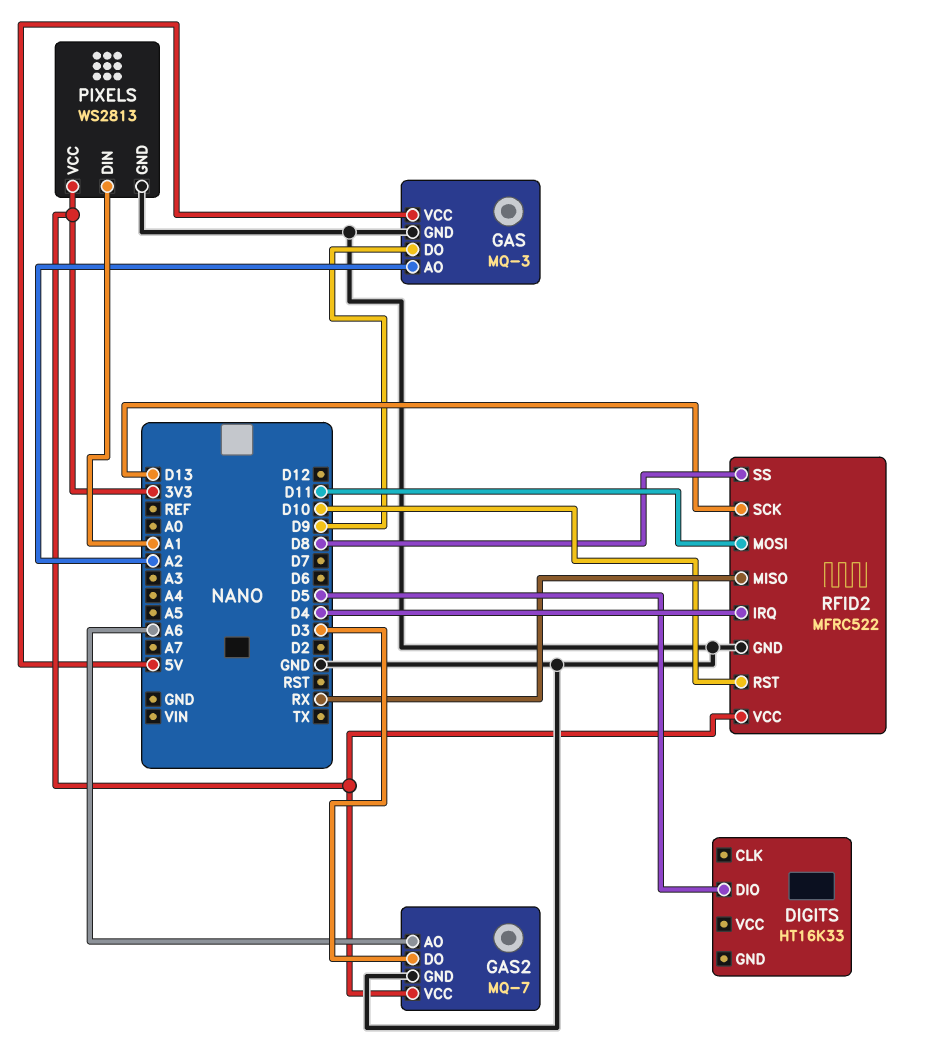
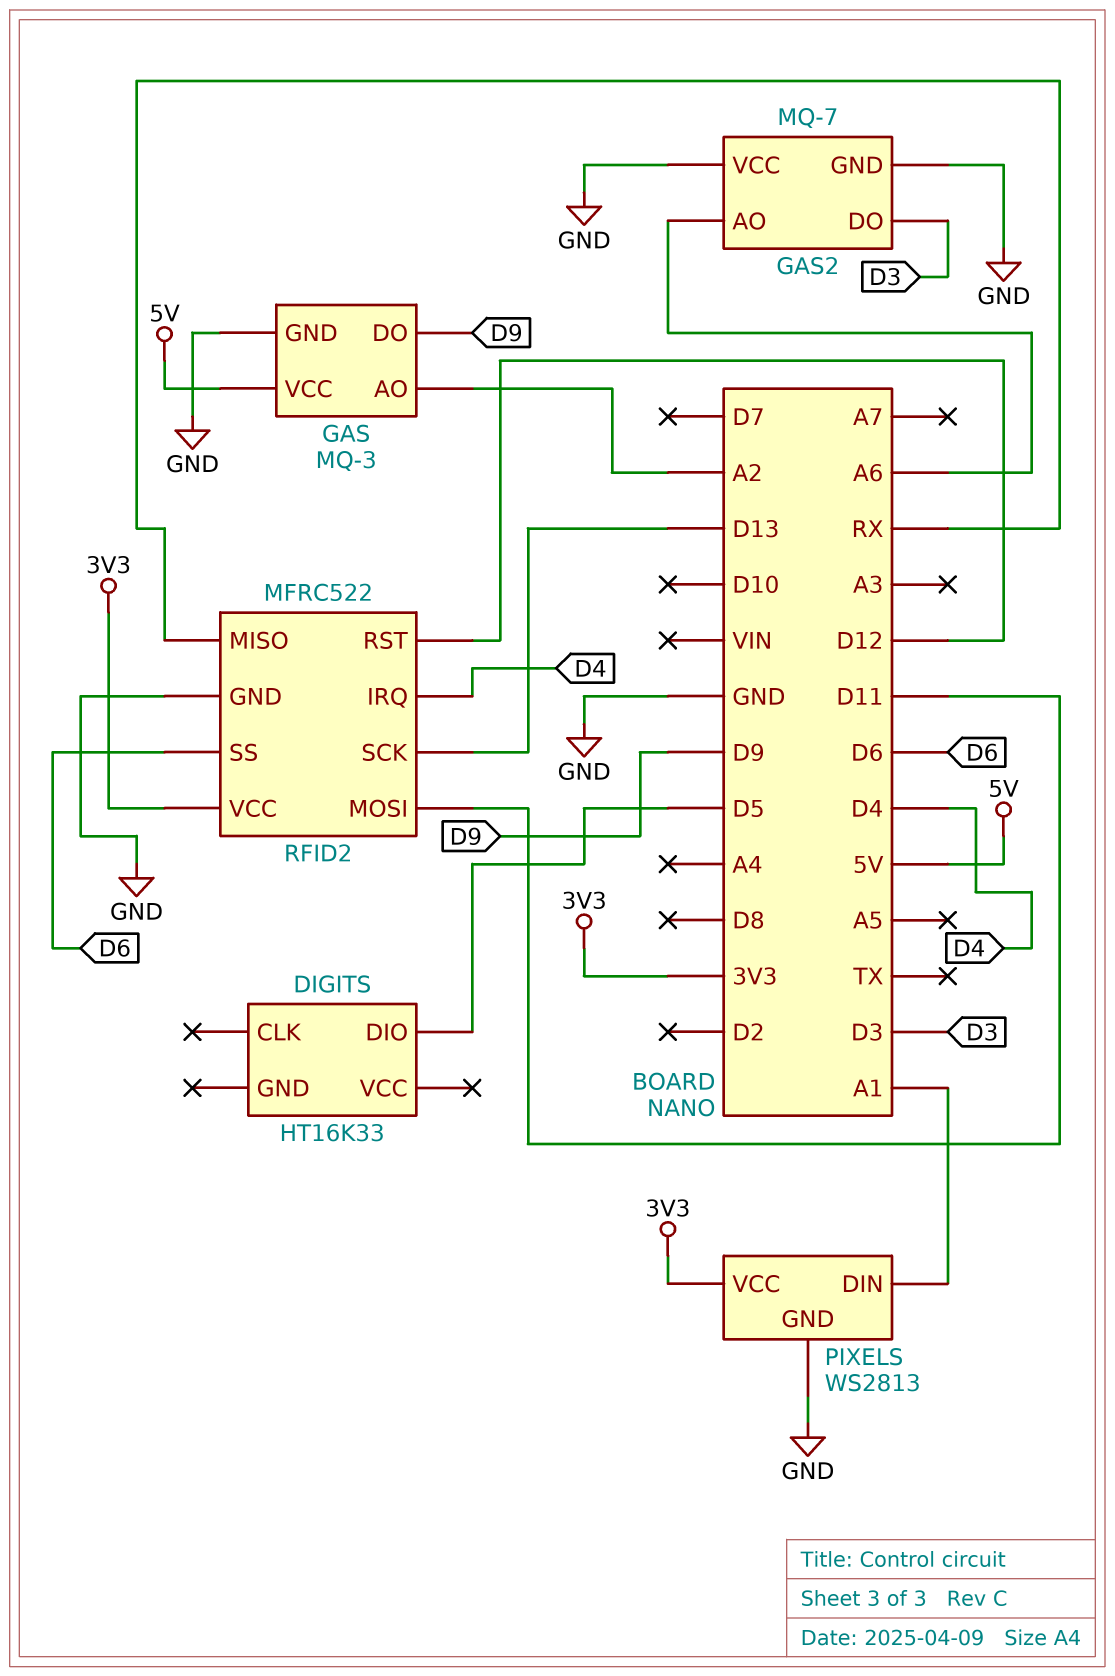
GAS2 pin VCC: 3V3 -> GND
RFID2 pin RST: D10 -> D12
RFID2 pin SS: D8 -> D6

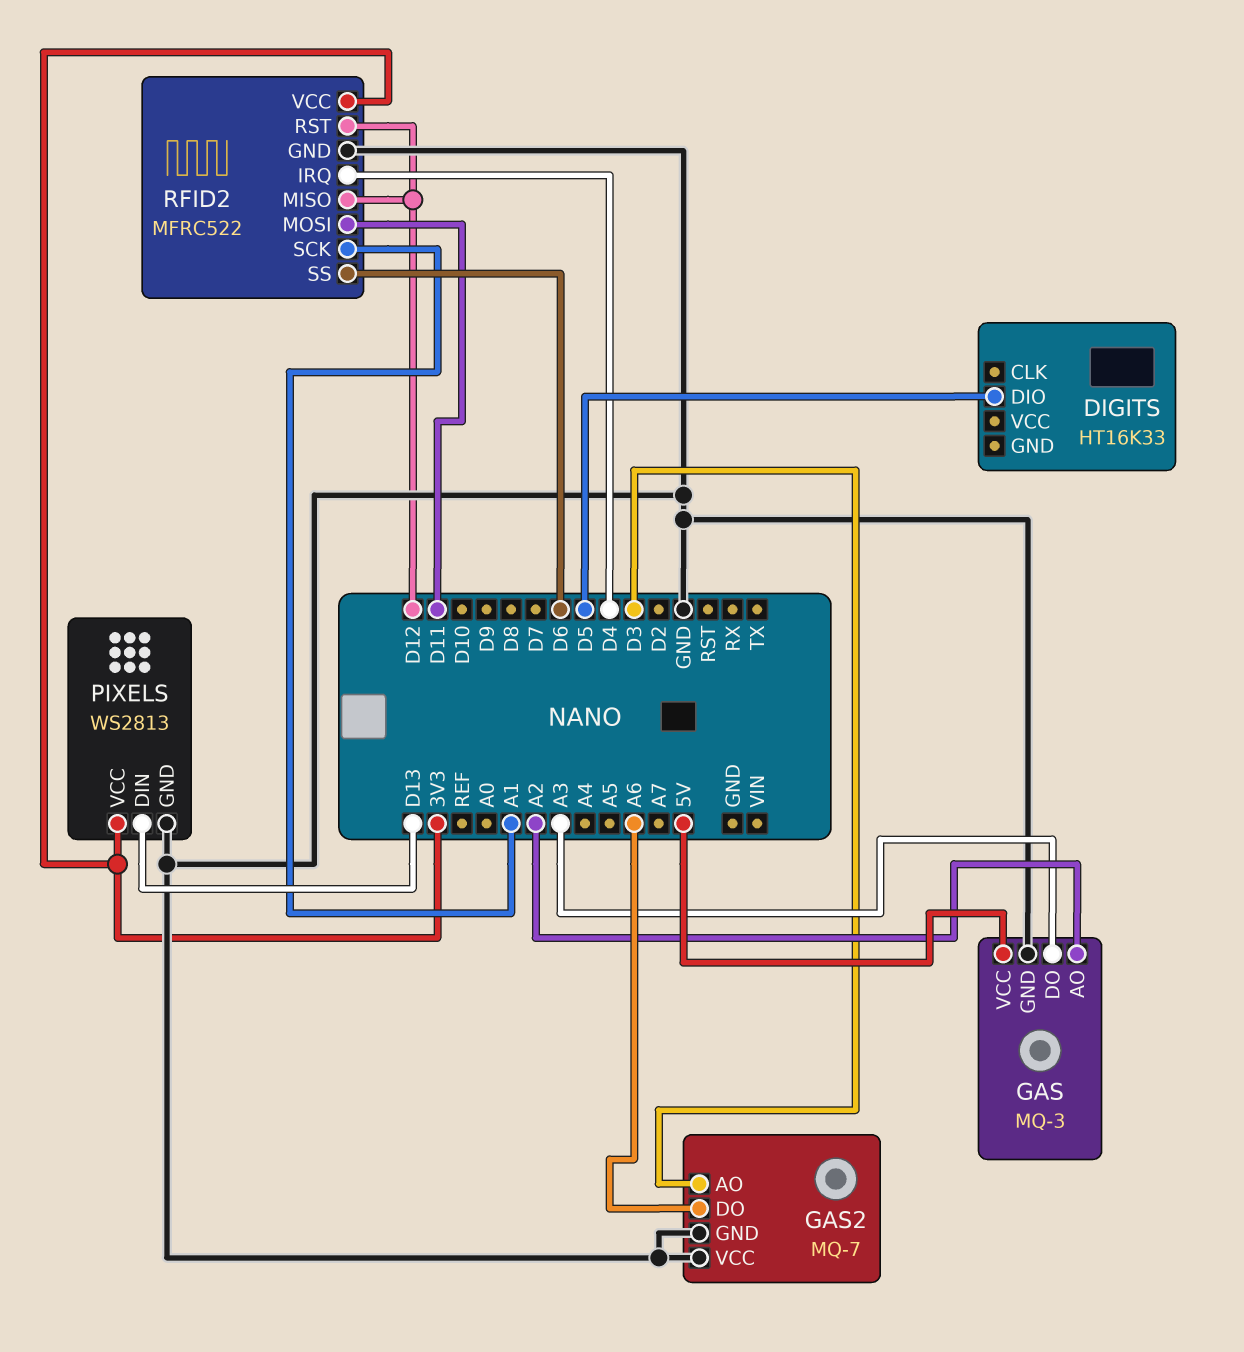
GAS pin DO: D9 -> A3
GAS2 pin AO: A6 -> D3
GAS2 pin DO: D3 -> A6
PIXELS pin DIN: A1 -> D13
RFID2 pin MISO: RX -> D12
RFID2 pin SCK: D13 -> A1

